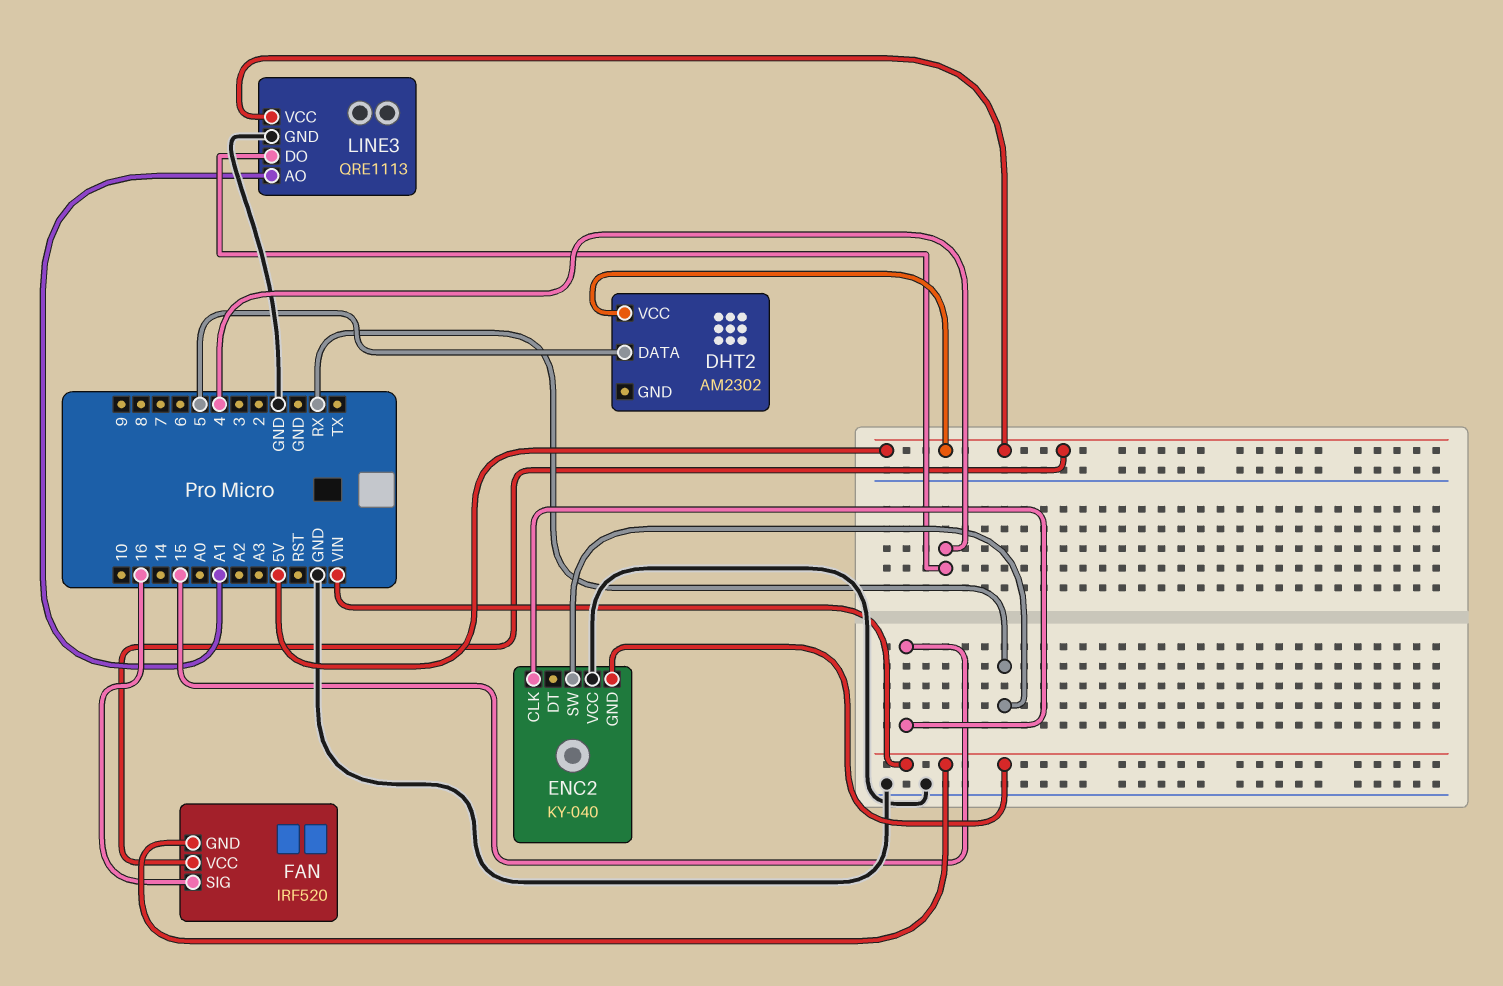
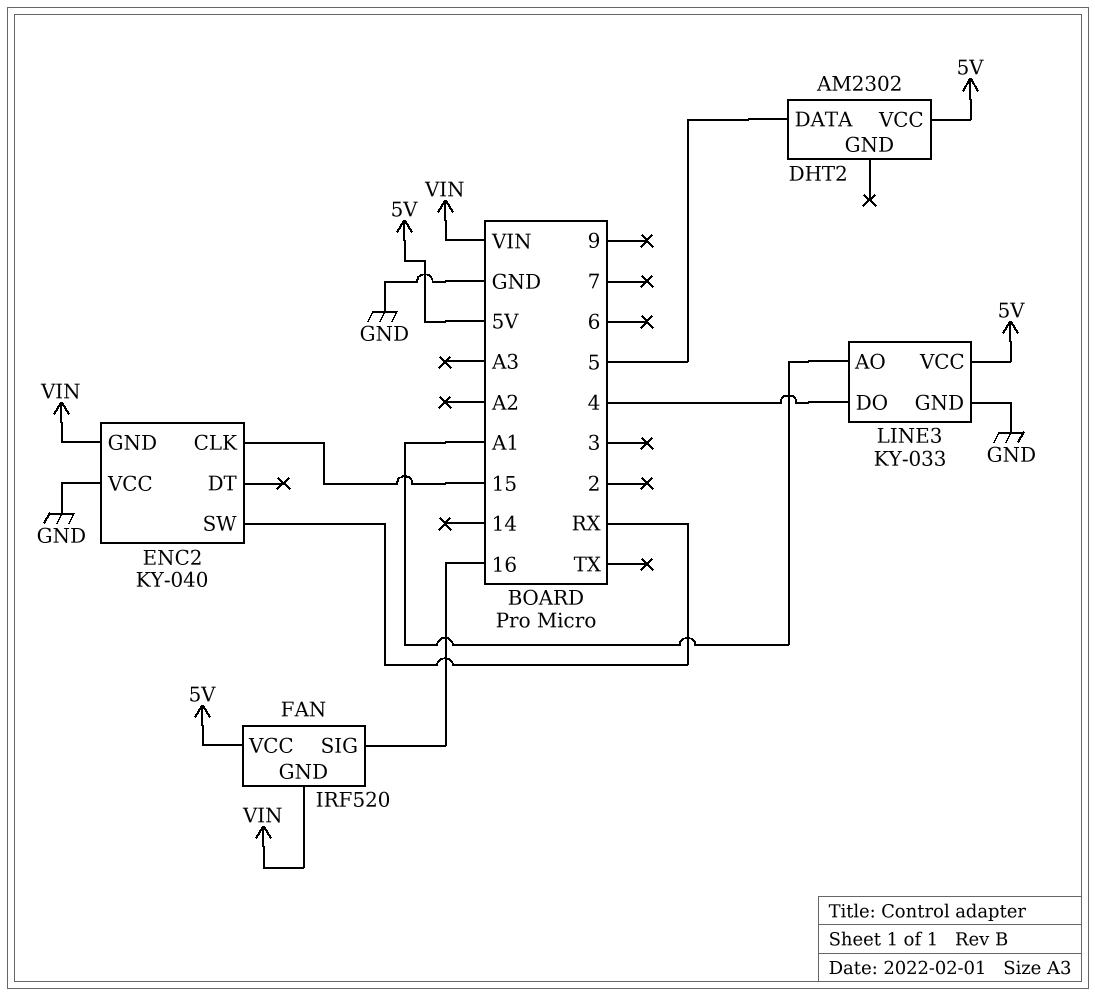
LINE3: QRE1113 -> KY-033

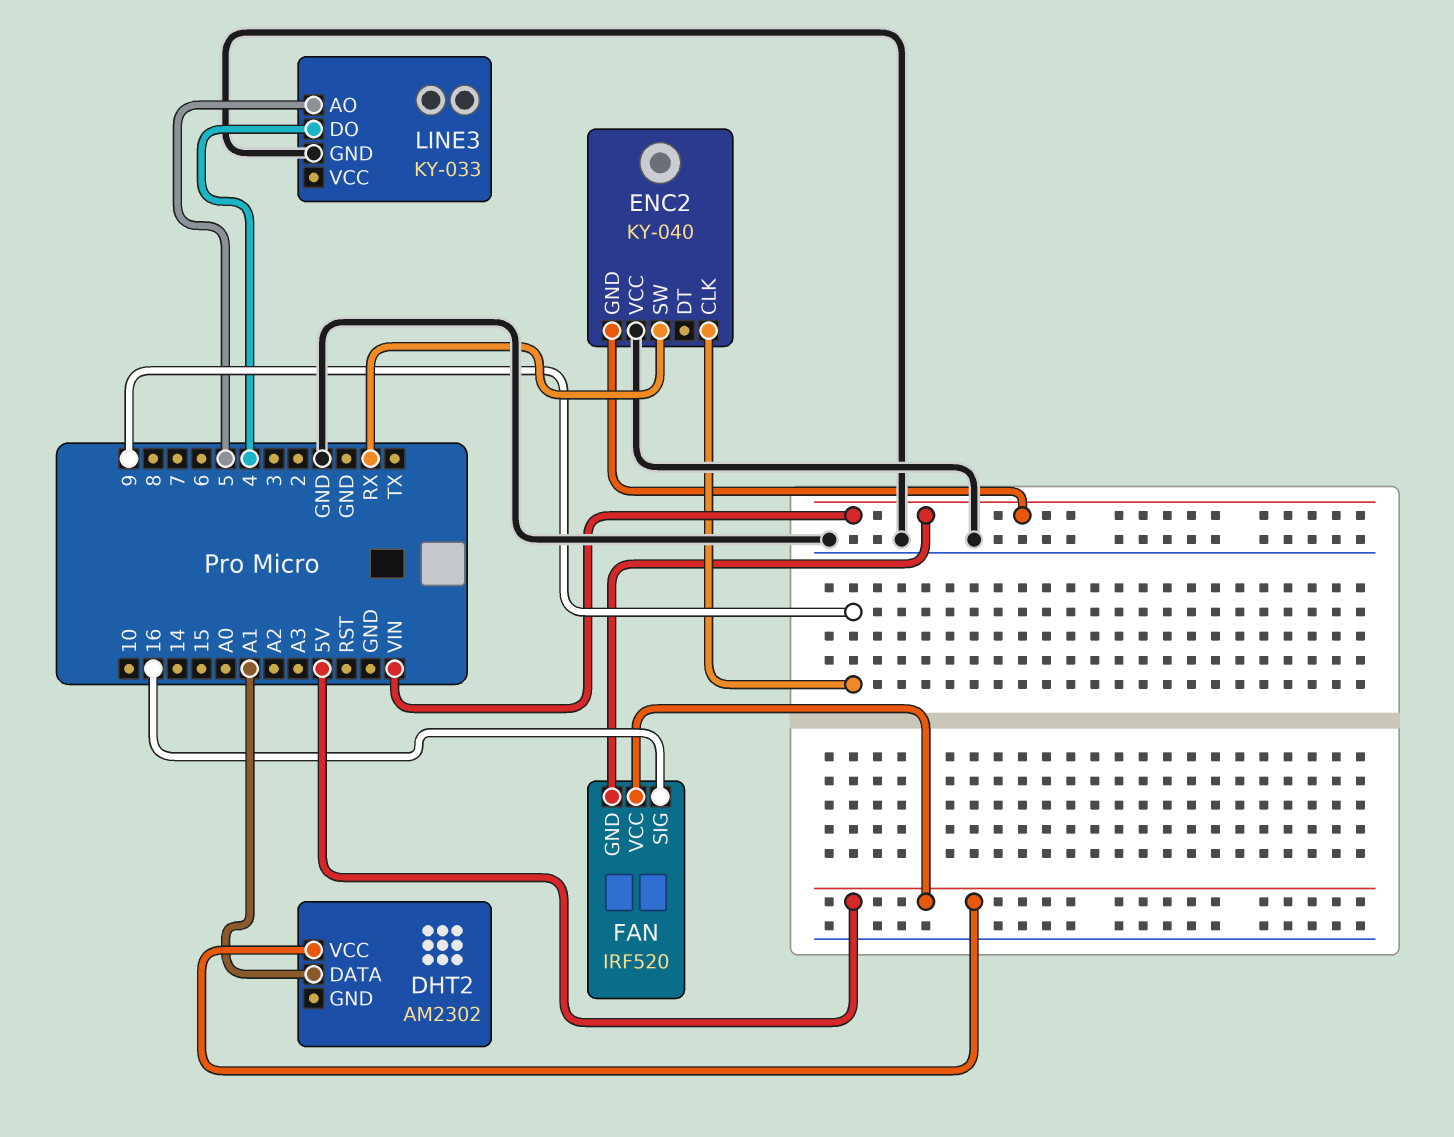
DHT2 pin DATA: 5 -> A1
ENC2 pin CLK: 15 -> 9
LINE3 pin AO: A1 -> 5
LINE3 pin VCC: 5V -> none

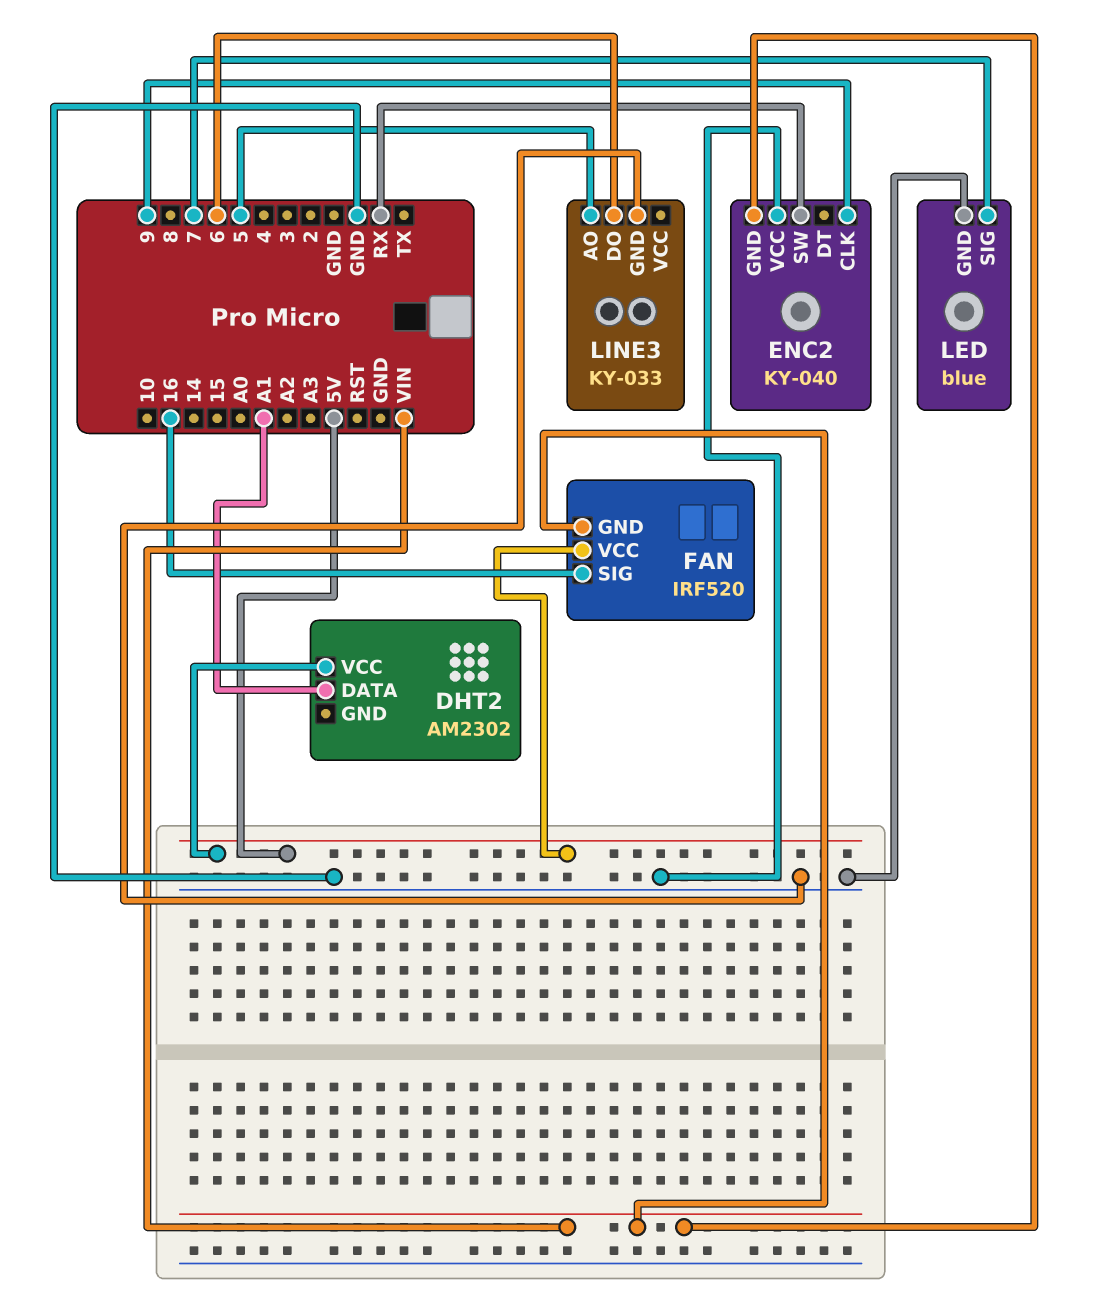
LED: none -> blue
LED pin GND: none -> GND
LED pin SIG: none -> 7
LINE3 pin DO: 4 -> 6

